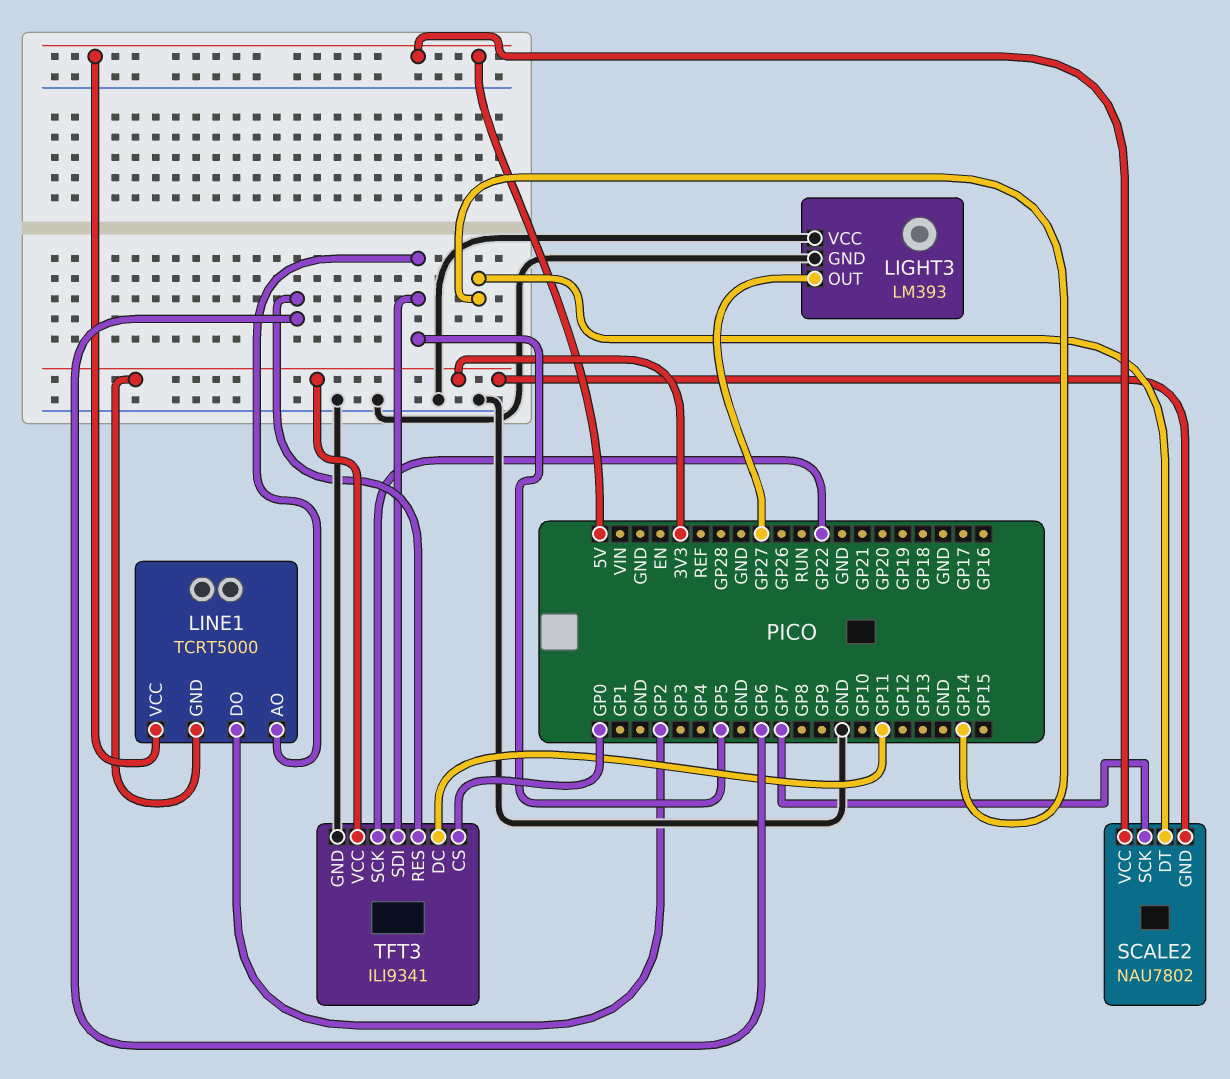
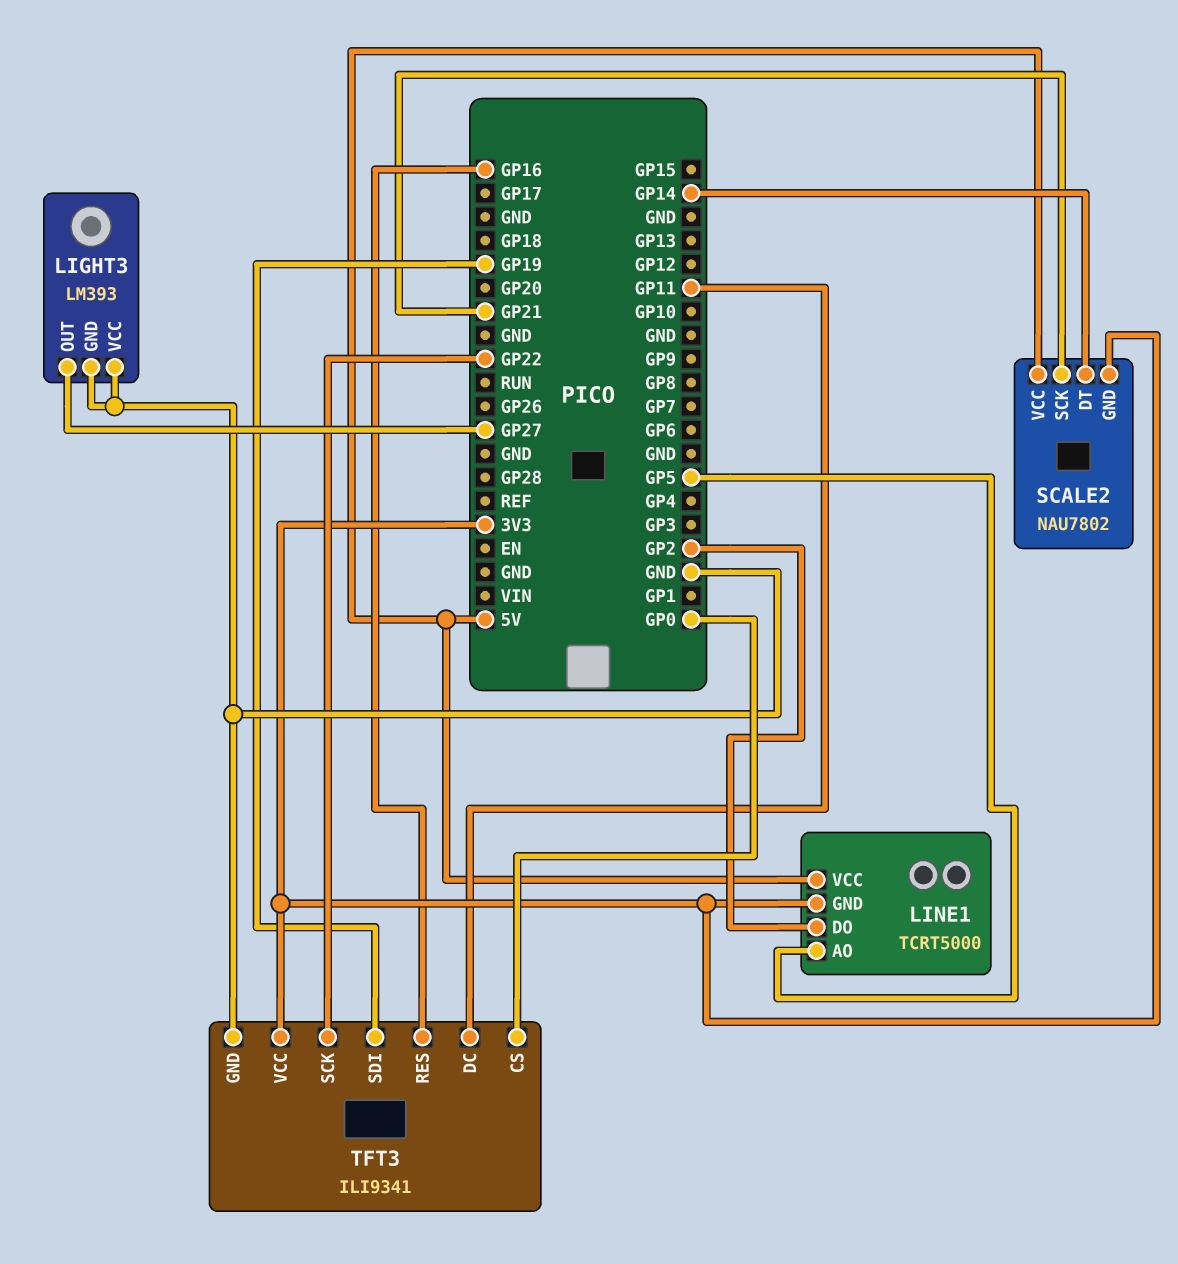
SCALE2 pin SCK: GP7 -> GP21
TFT3 pin RES: GP6 -> GP16
TFT3 pin SDI: GP5 -> GP19

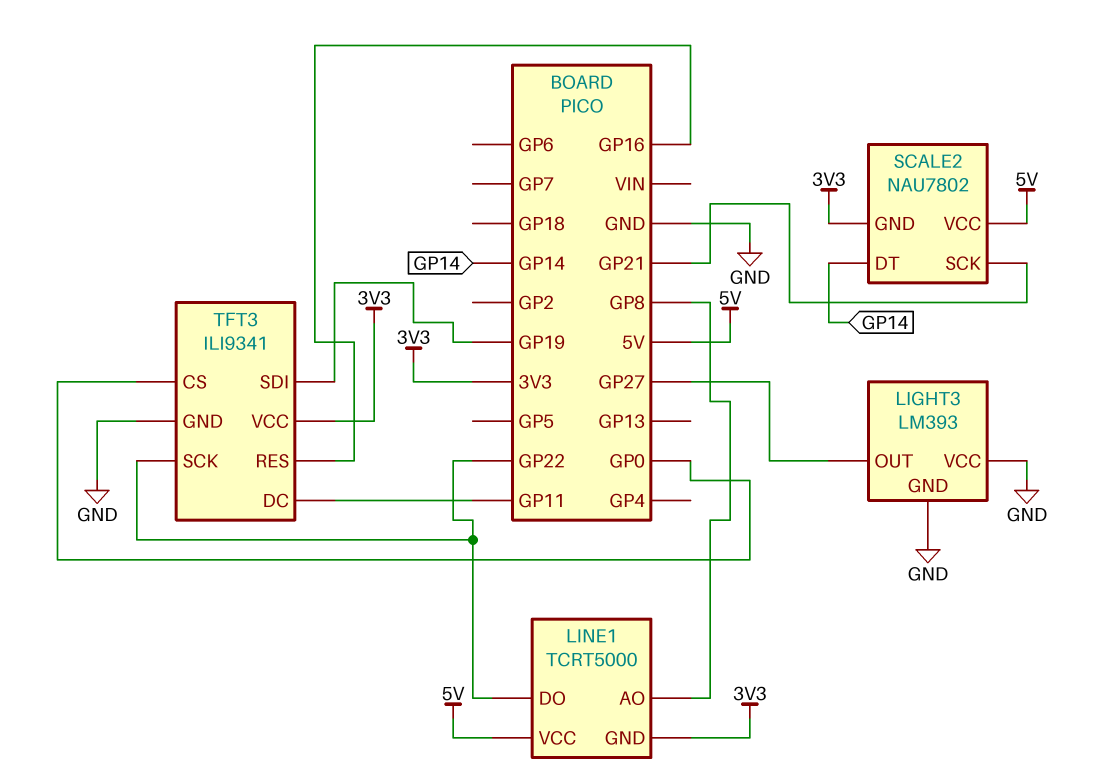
LINE1 pin AO: GP5 -> GP8
LINE1 pin DO: GP2 -> GP22

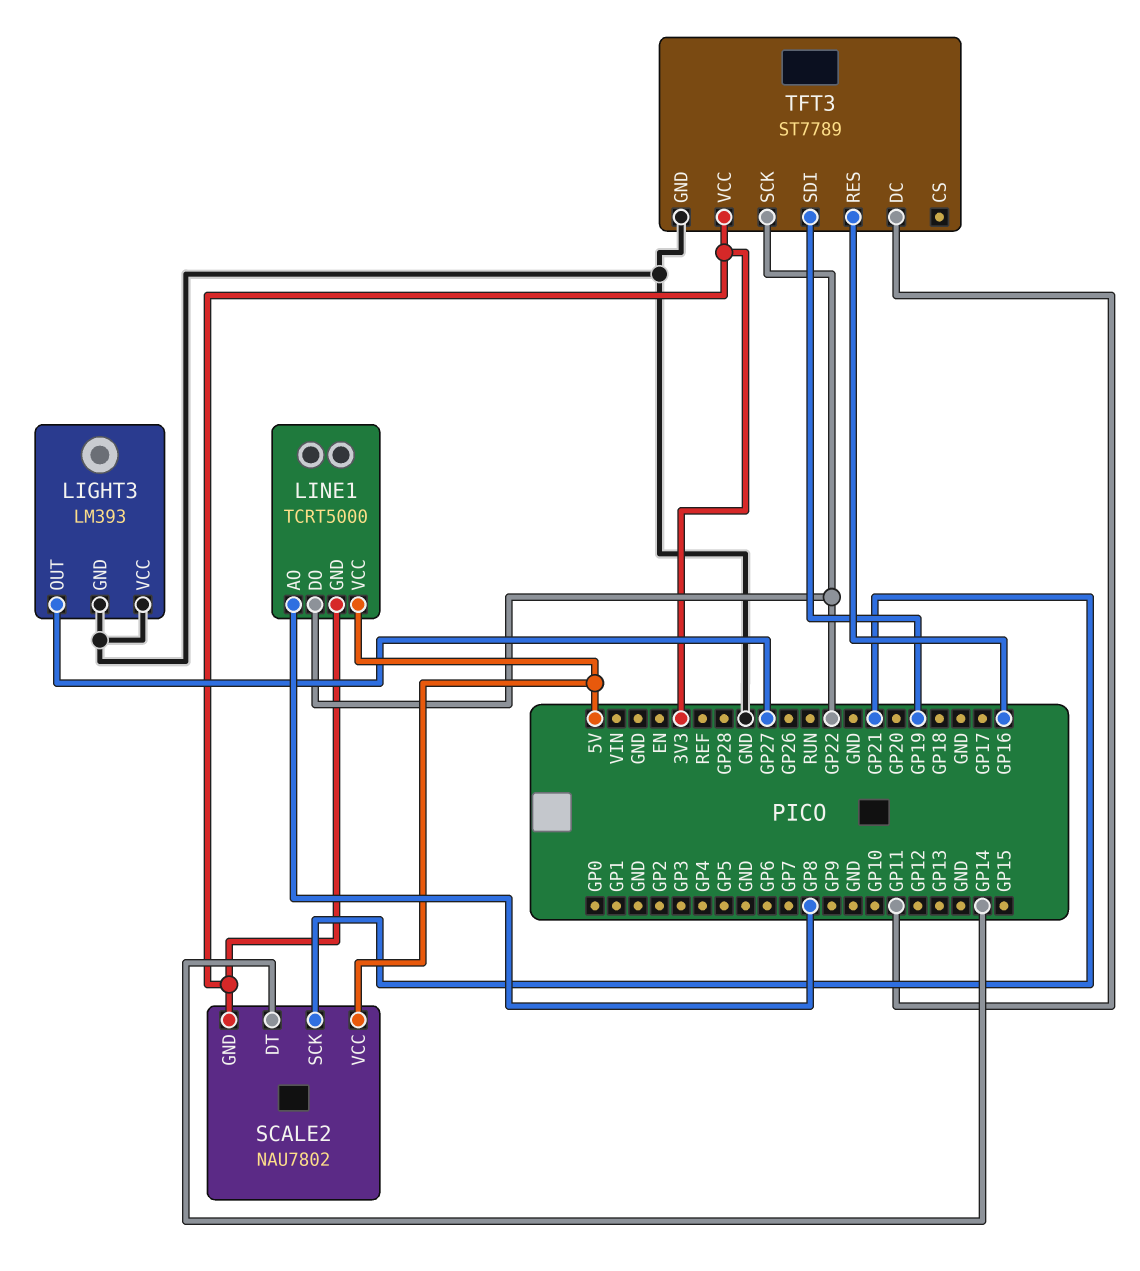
TFT3: ILI9341 -> ST7789
TFT3 pin CS: GP0 -> none

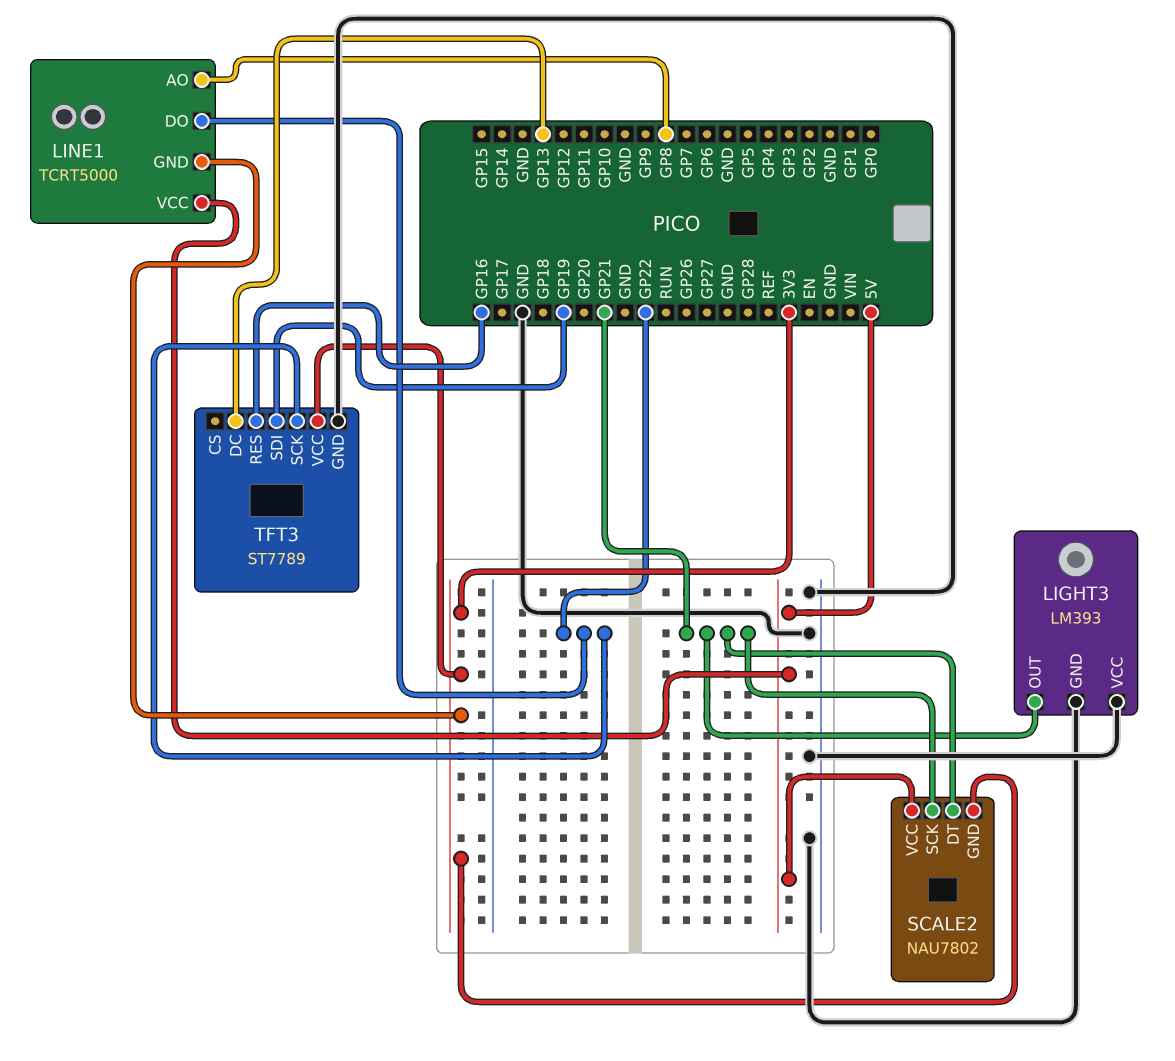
LIGHT3 pin OUT: GP27 -> GP21
SCALE2 pin DT: GP14 -> GP21
TFT3 pin DC: GP11 -> GP13

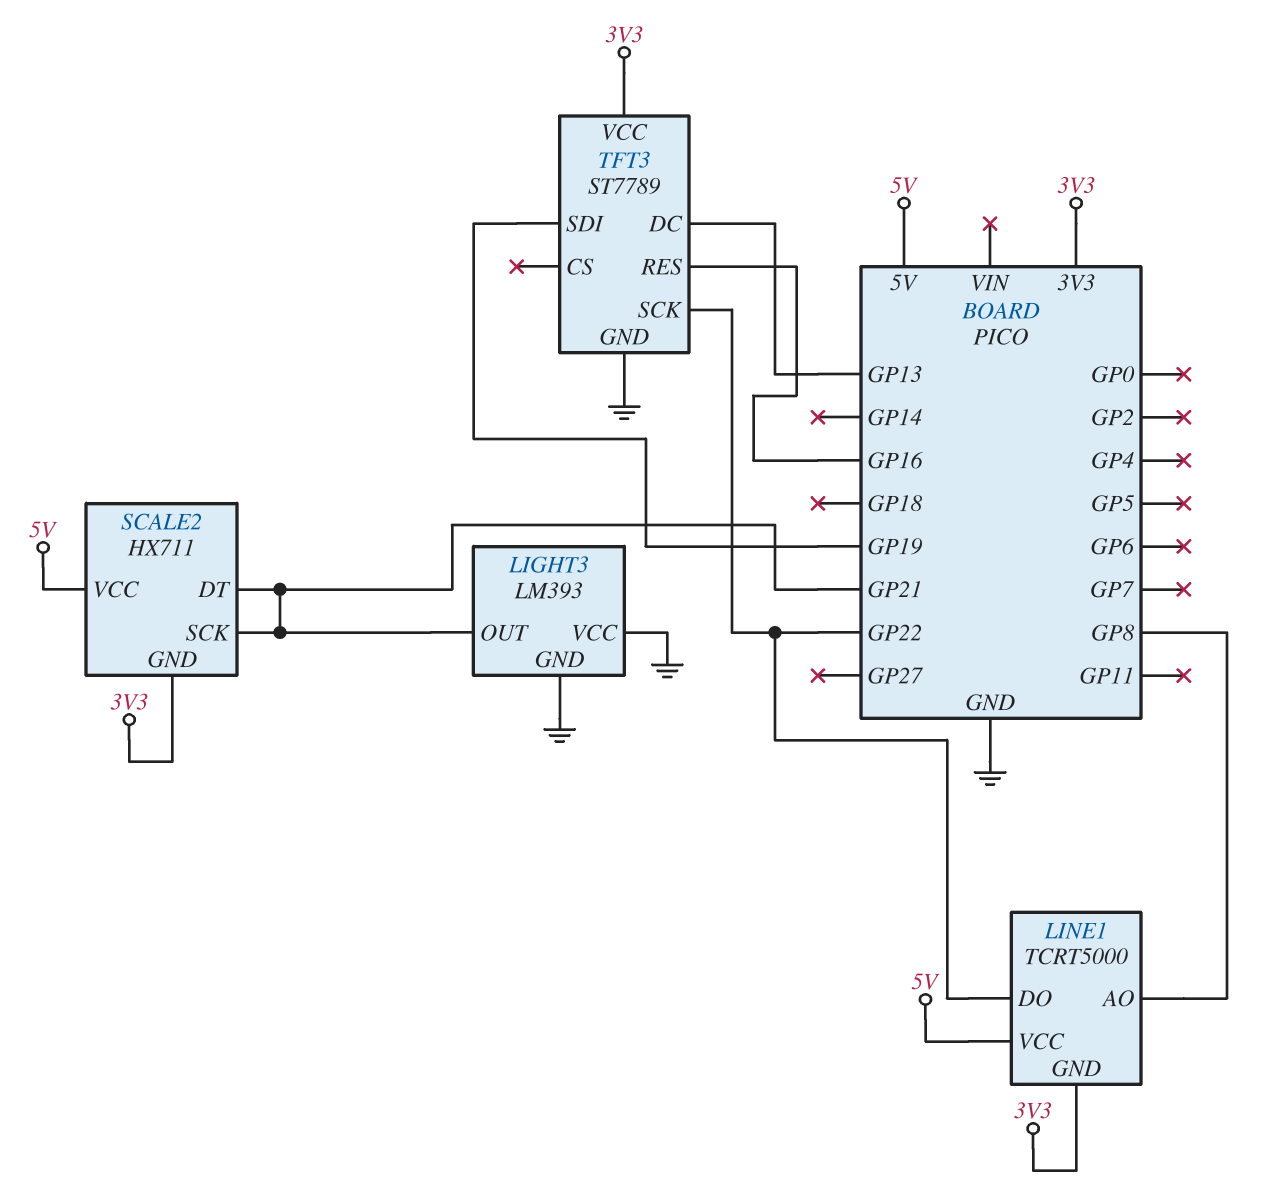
SCALE2: NAU7802 -> HX711

